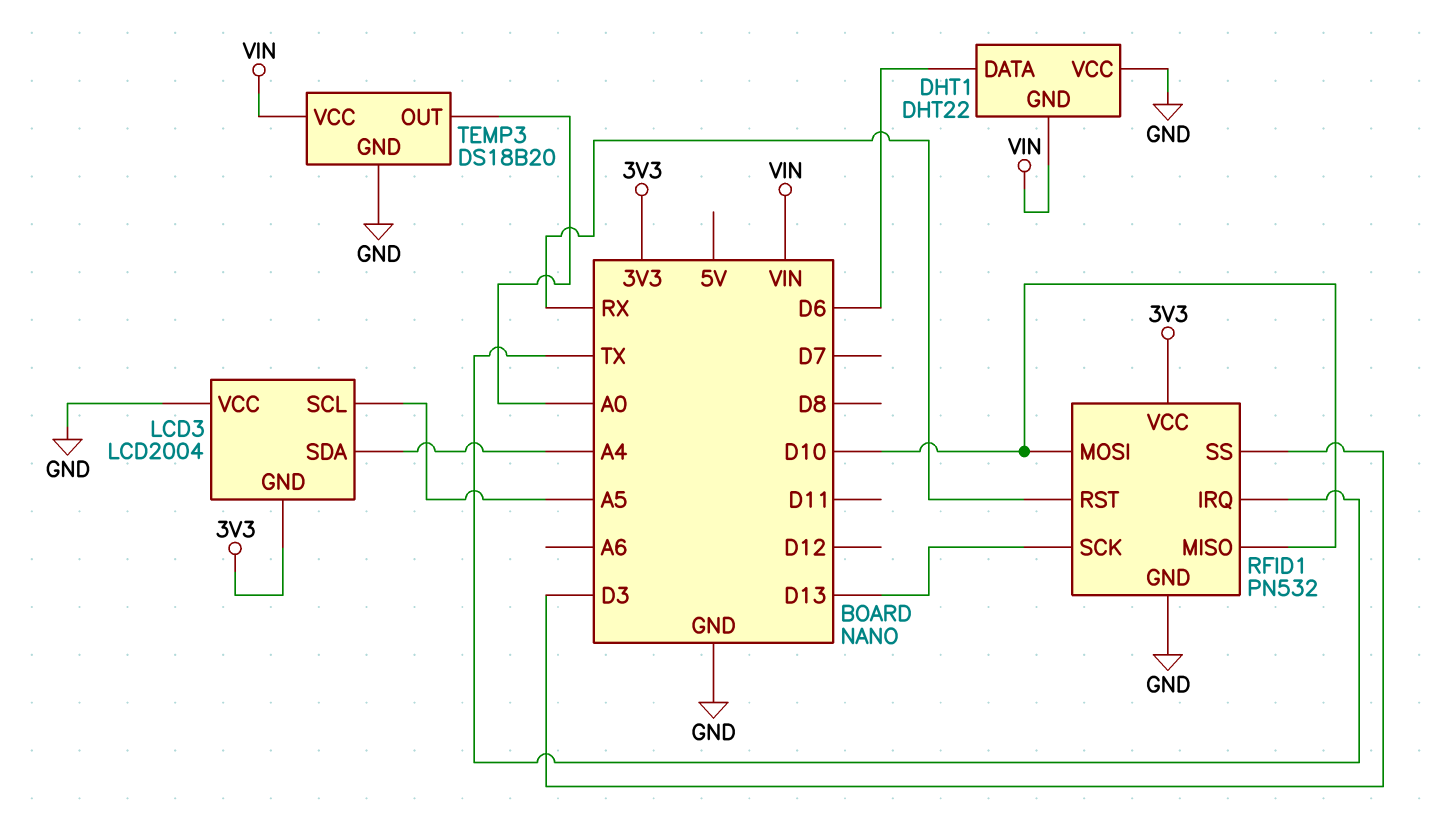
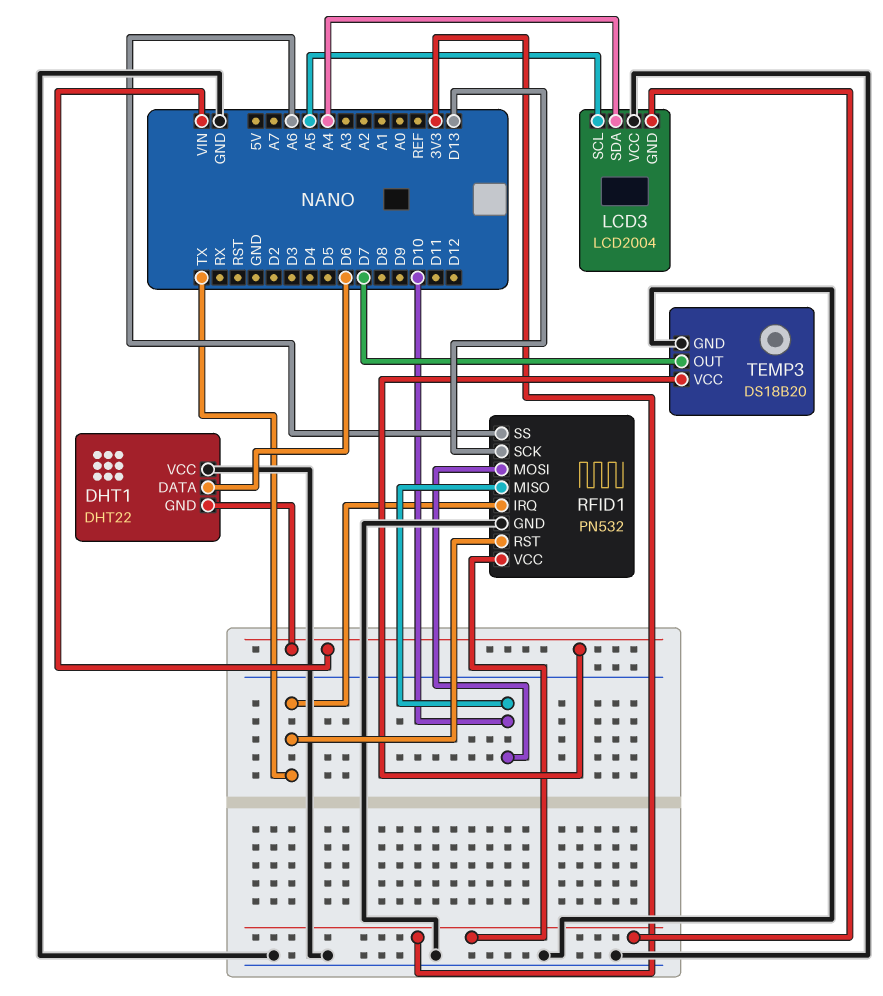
RFID1 pin RST: RX -> TX
RFID1 pin SS: D3 -> A6
TEMP3 pin OUT: A0 -> D7

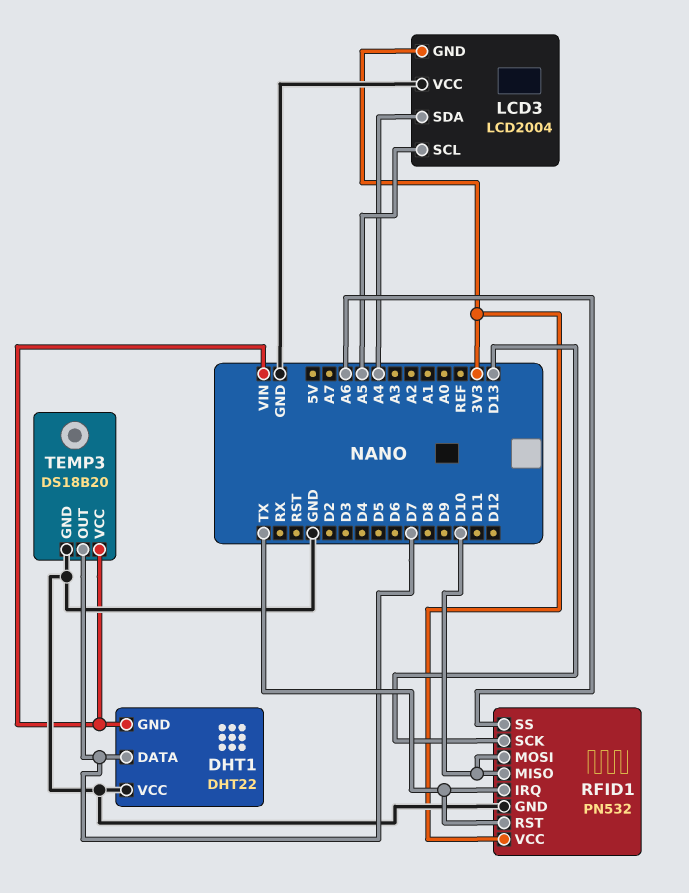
DHT1 pin DATA: D6 -> D7

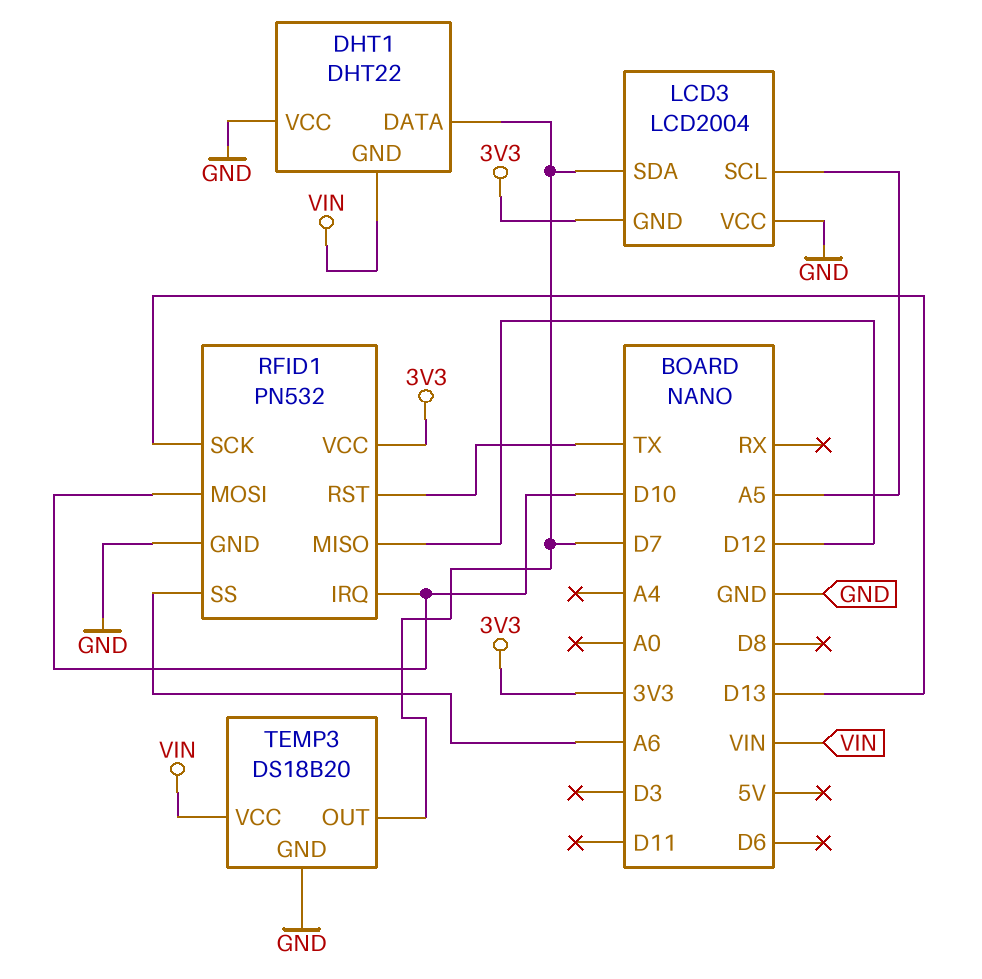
LCD3 pin SDA: A4 -> D7
RFID1 pin IRQ: TX -> D10
RFID1 pin MISO: D10 -> D12

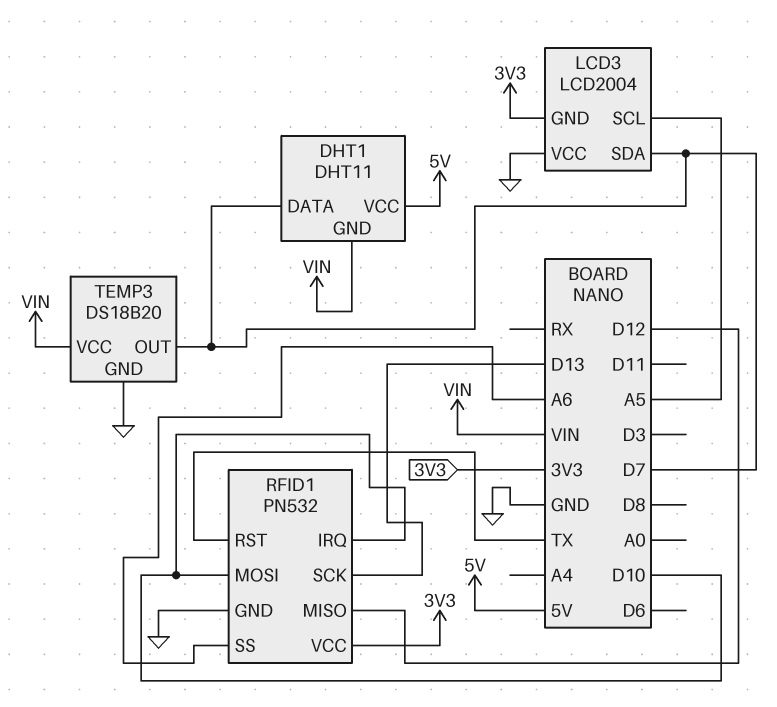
DHT1: DHT22 -> DHT11
DHT1 pin VCC: GND -> 5V

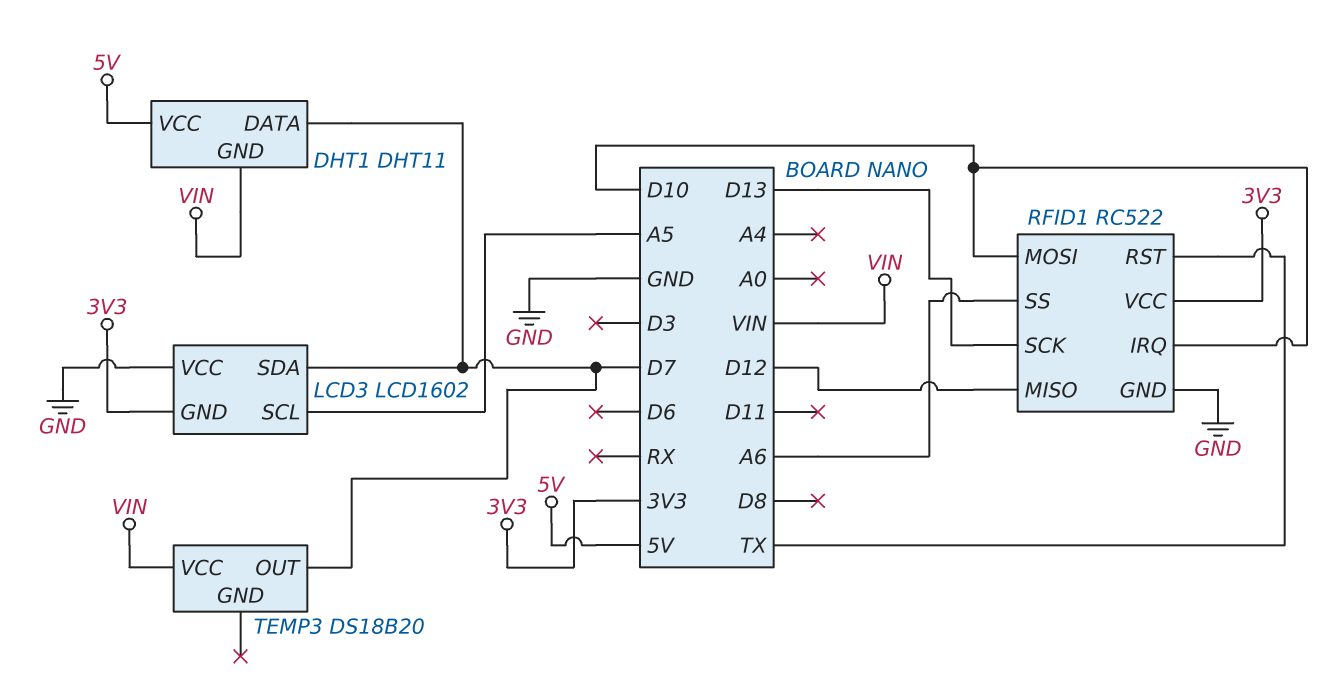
LCD3: LCD2004 -> LCD1602
RFID1: PN532 -> RC522
TEMP3 pin GND: GND -> none

